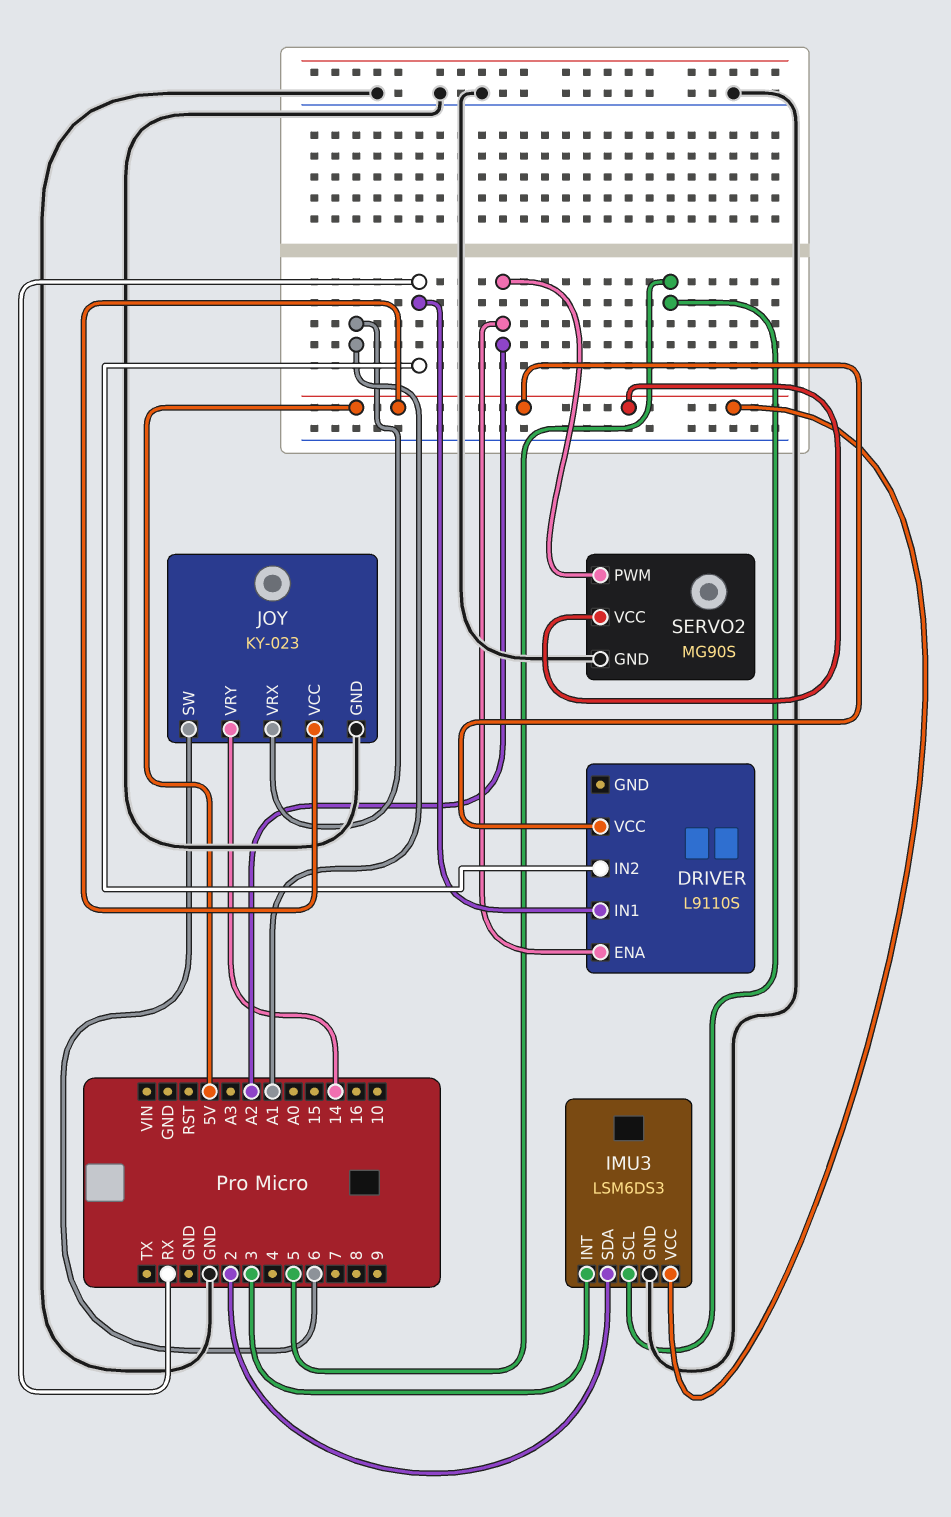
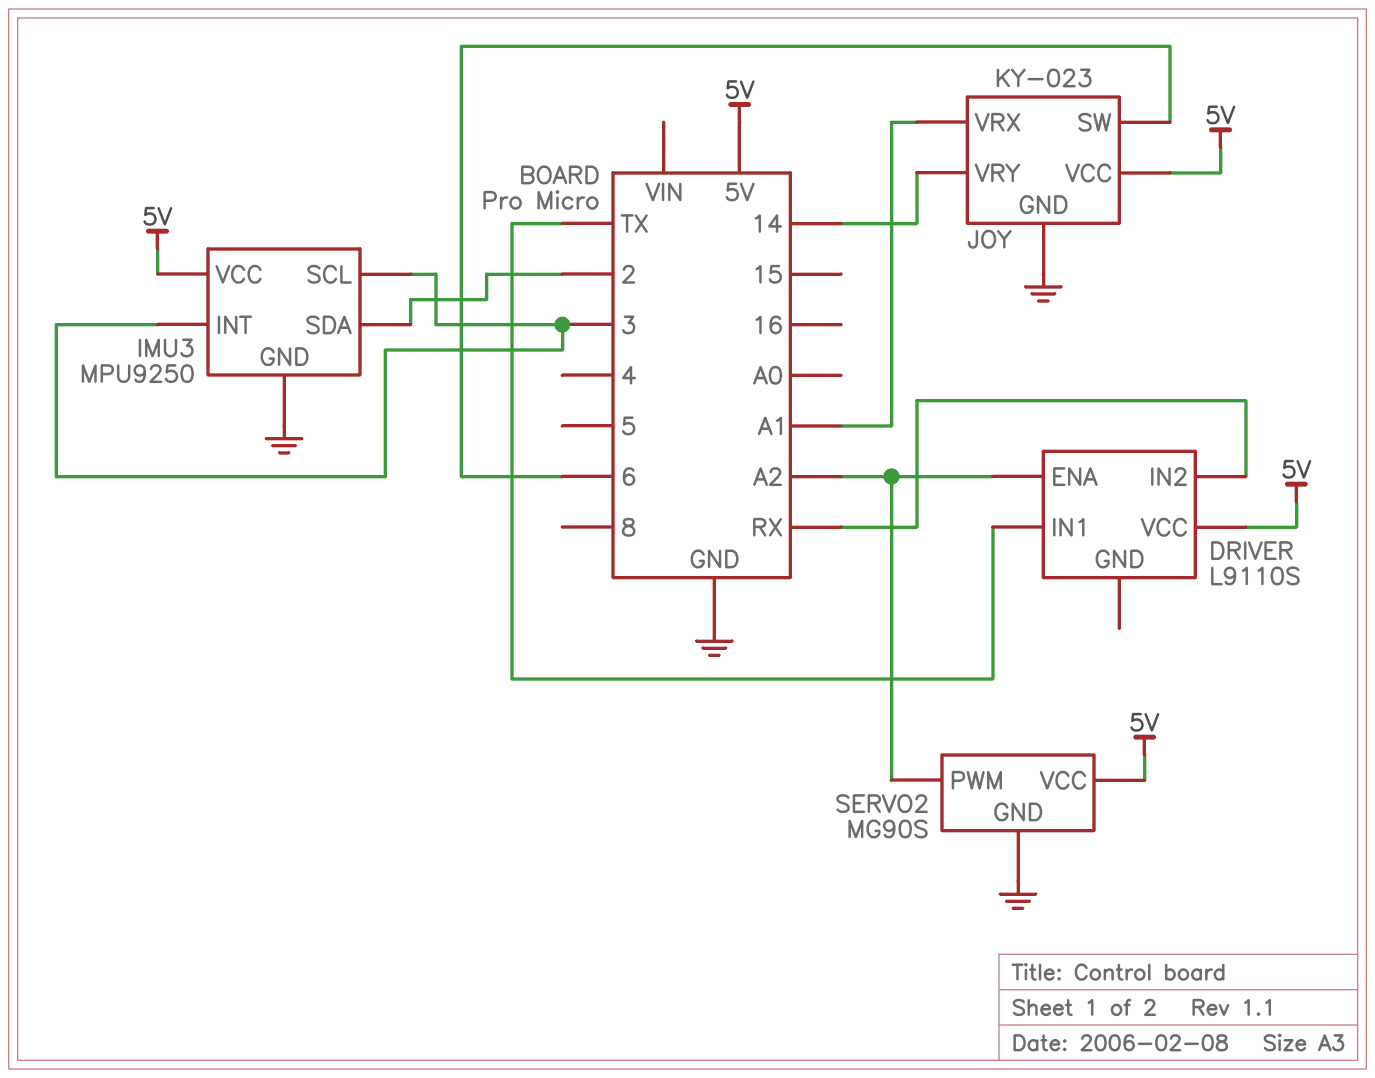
DRIVER pin IN1: RX -> TX
IMU3: LSM6DS3 -> MPU9250
IMU3 pin SCL: 5 -> 3

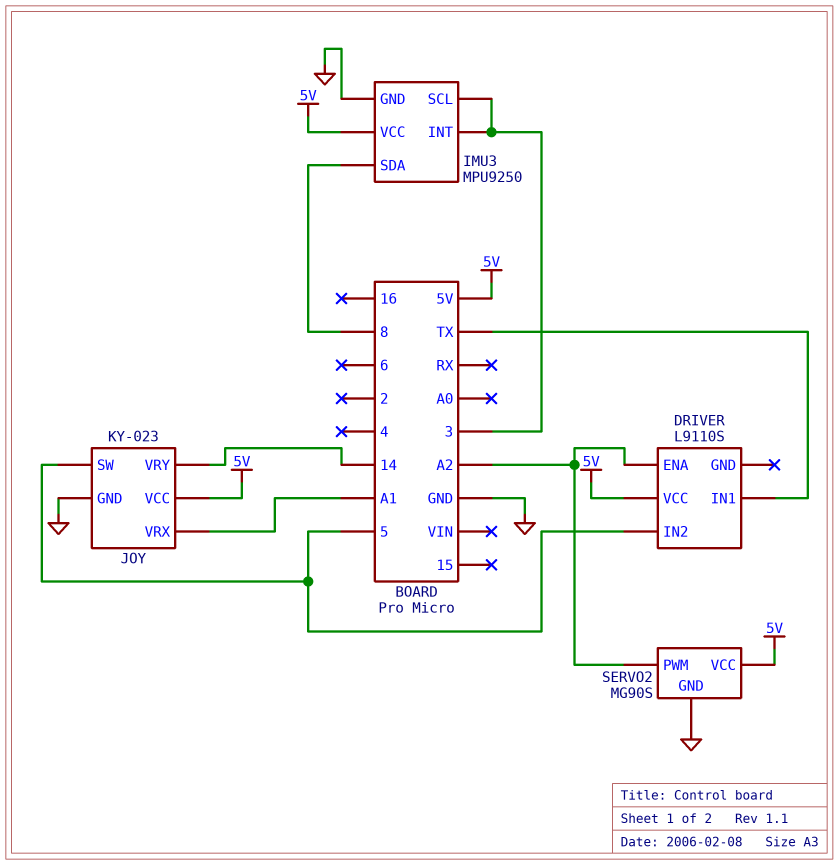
DRIVER pin IN2: RX -> 5
IMU3 pin SDA: 2 -> 8
JOY pin SW: 6 -> 5

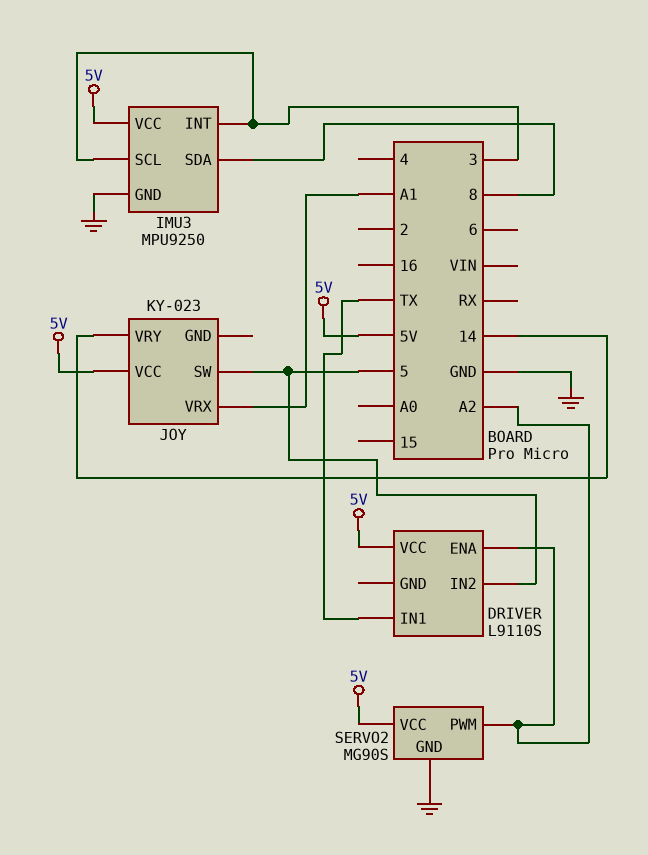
JOY pin GND: GND -> none

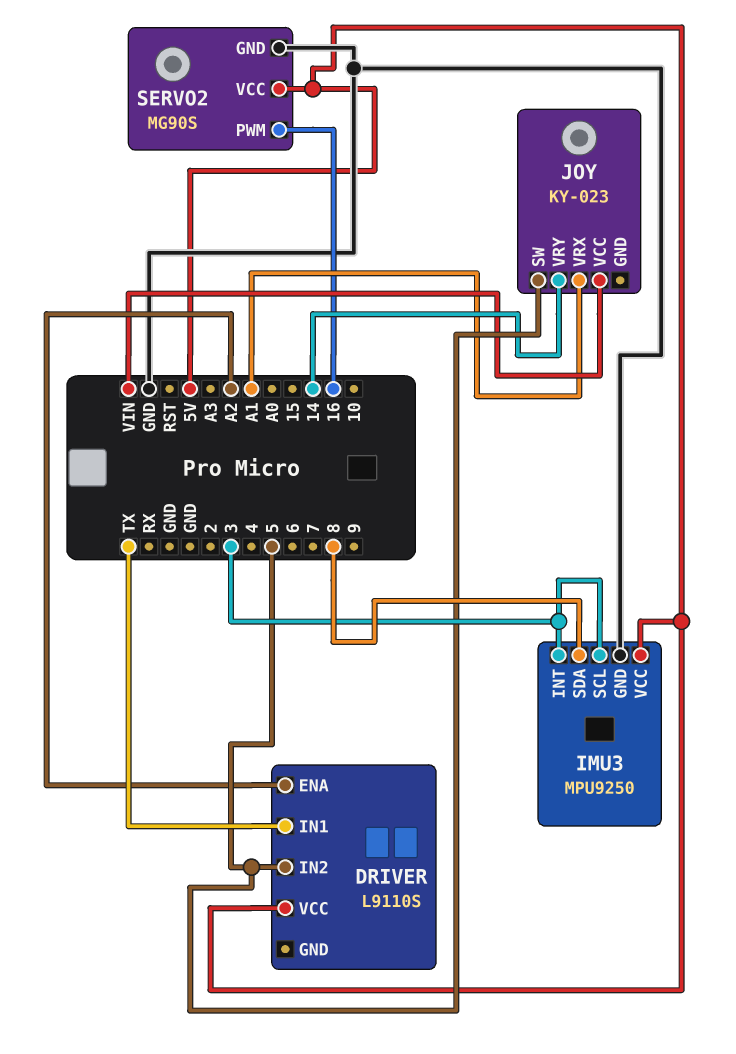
JOY pin VCC: 5V -> VIN
SERVO2 pin PWM: A2 -> 16

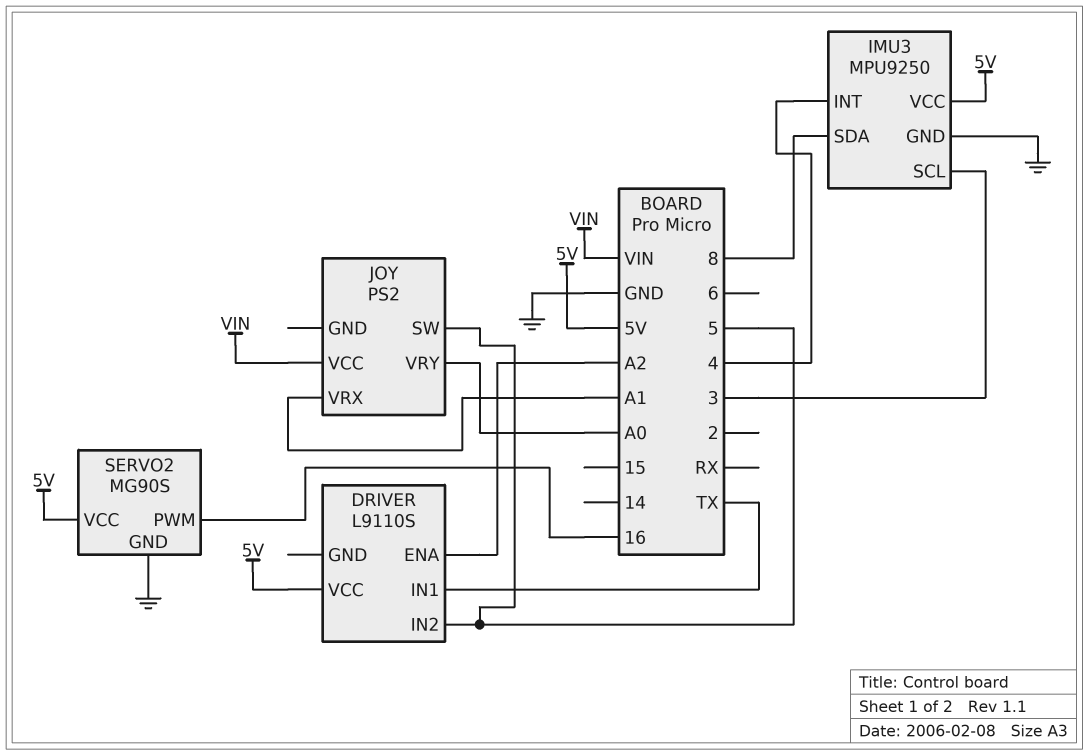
IMU3 pin INT: 3 -> 4
JOY: KY-023 -> PS2
JOY pin VRY: 14 -> A0

